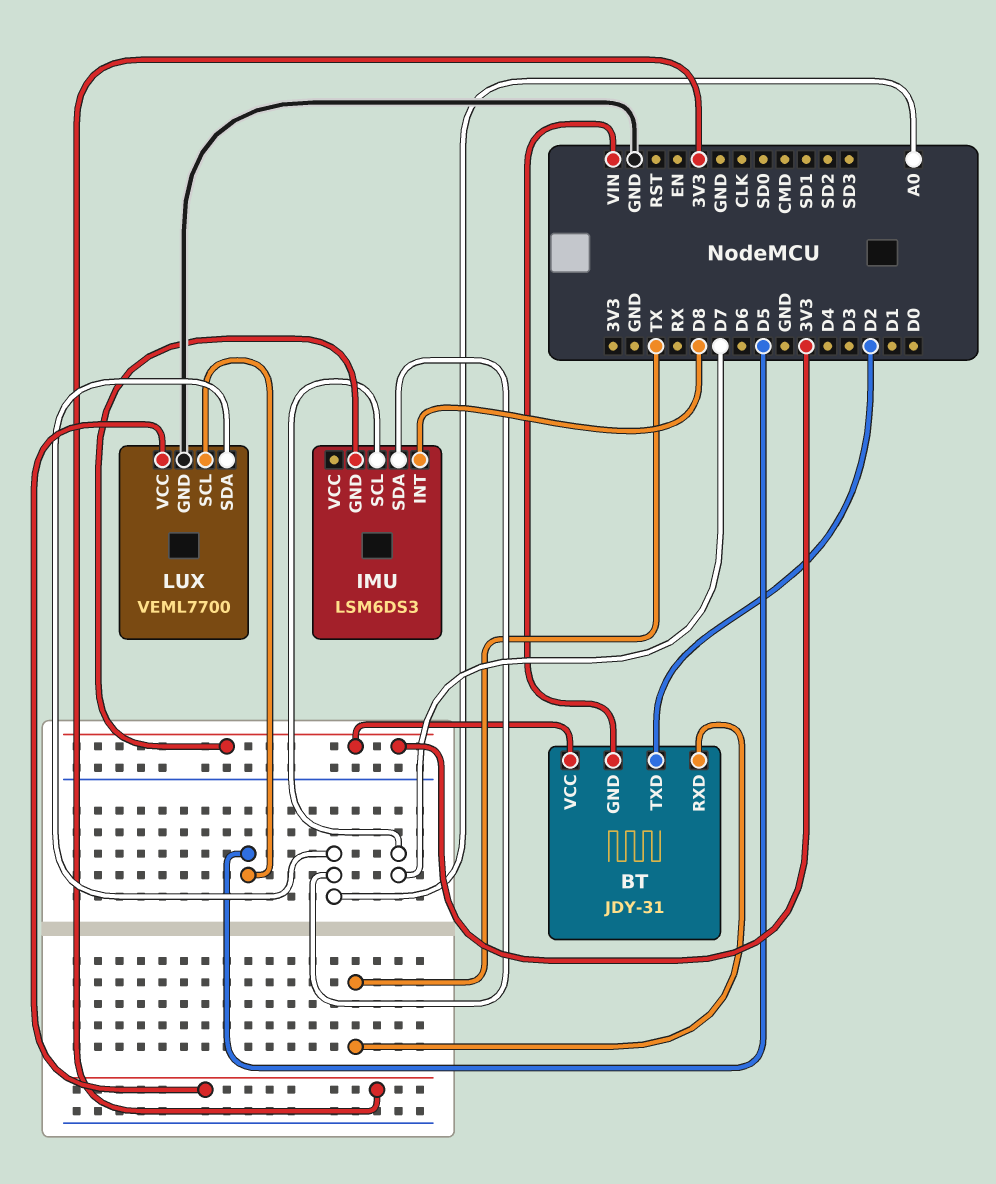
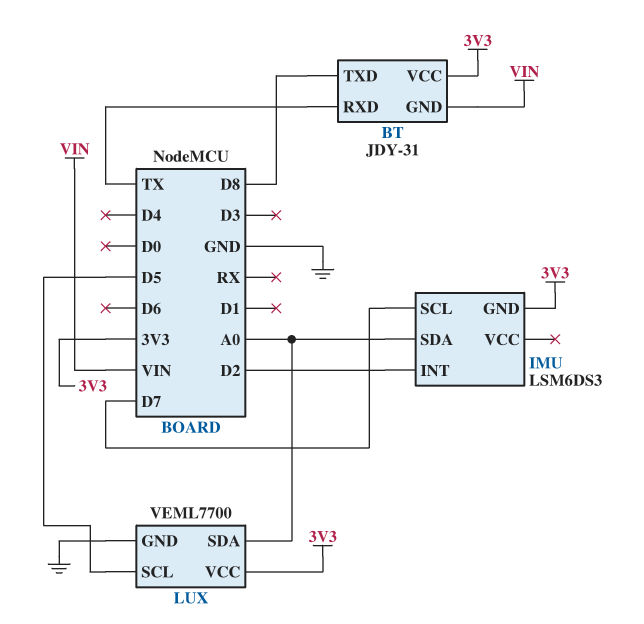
BT pin TXD: D2 -> D8
IMU pin INT: D8 -> D2

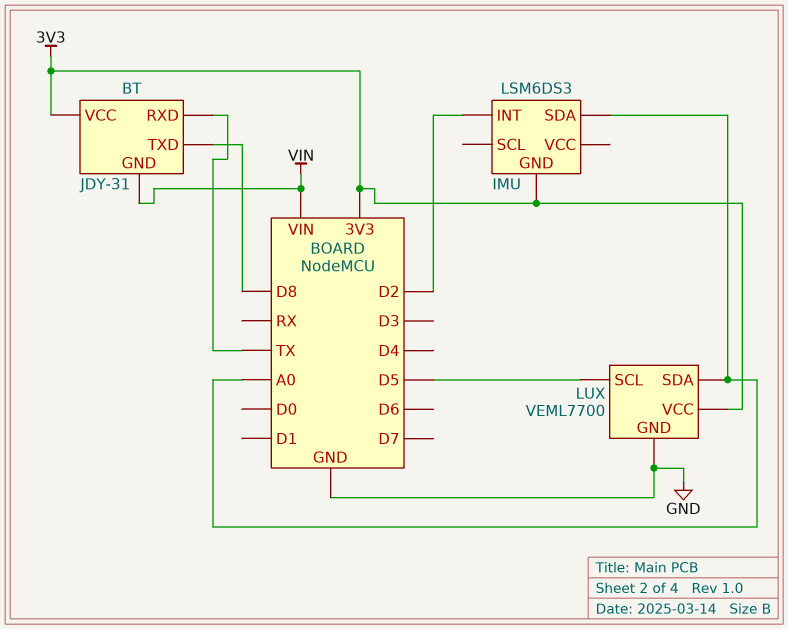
IMU pin SCL: D7 -> none

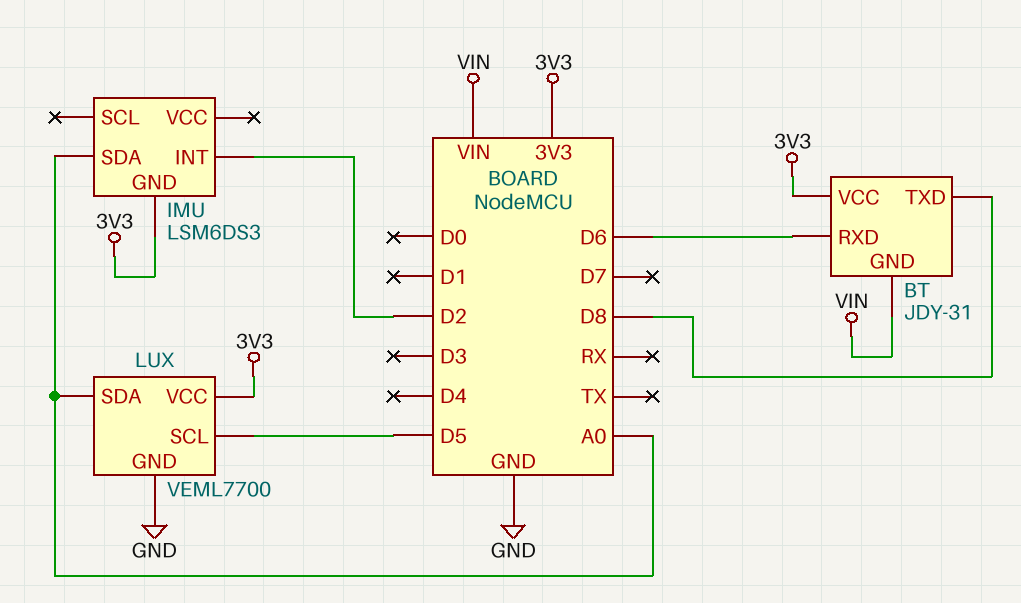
BT pin RXD: TX -> D6

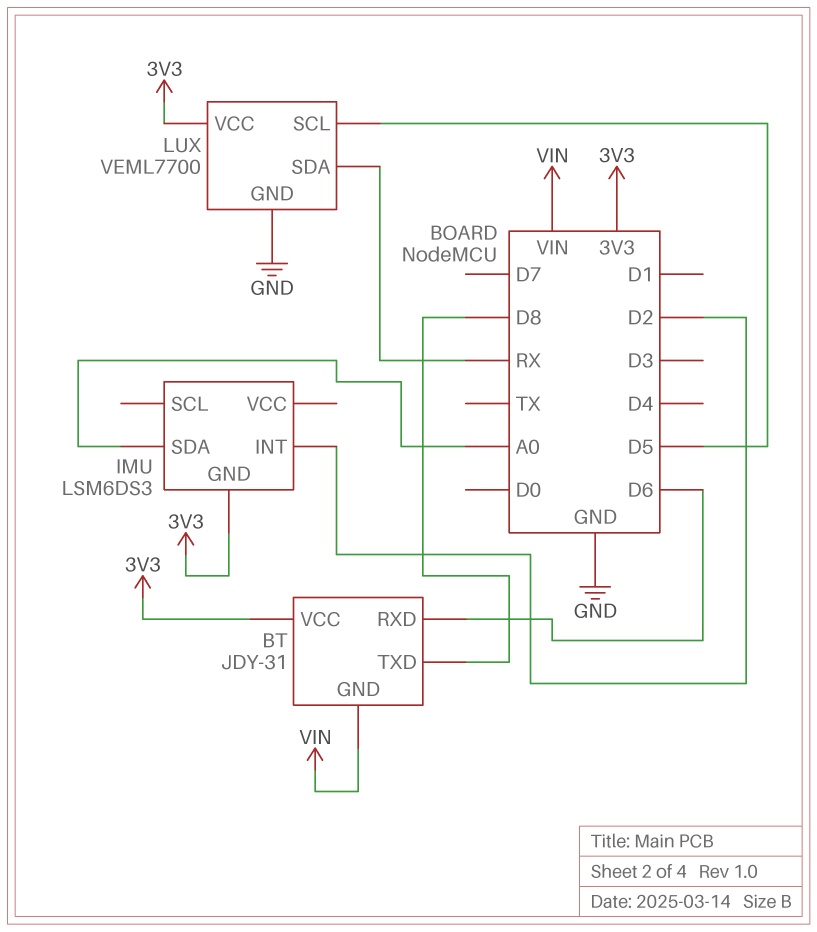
LUX pin SDA: A0 -> RX

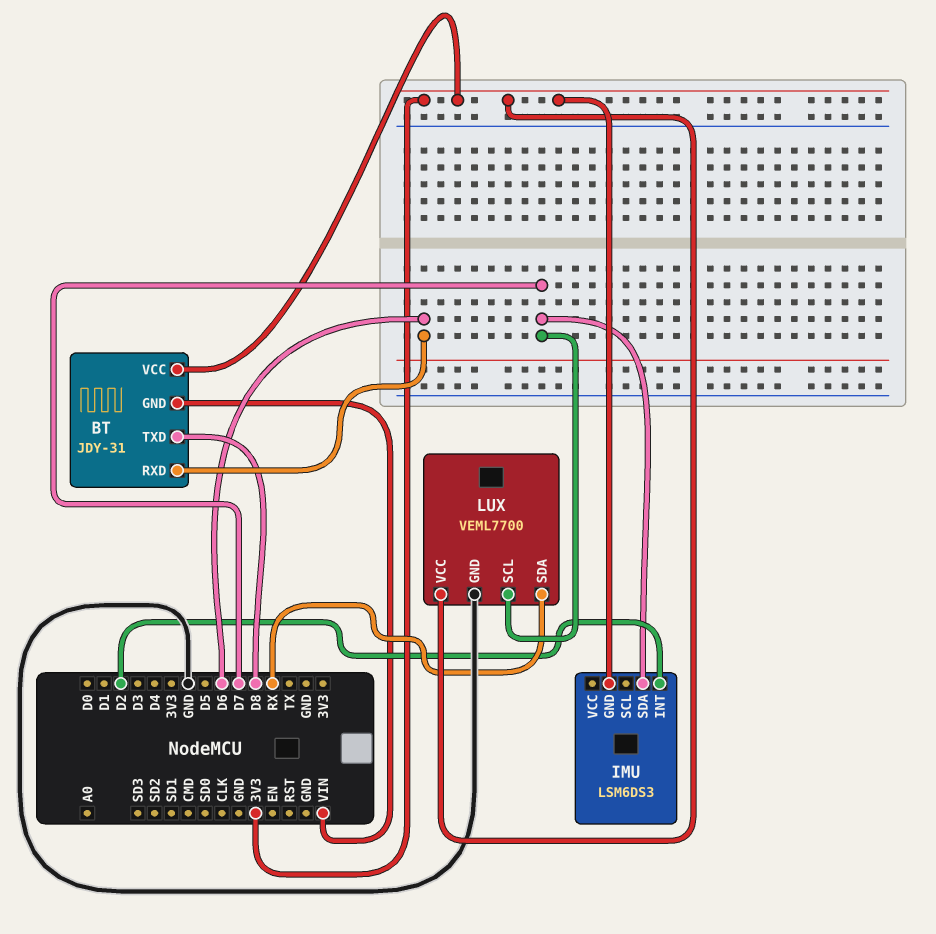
IMU pin SDA: A0 -> D7
LUX pin SCL: D5 -> D7

